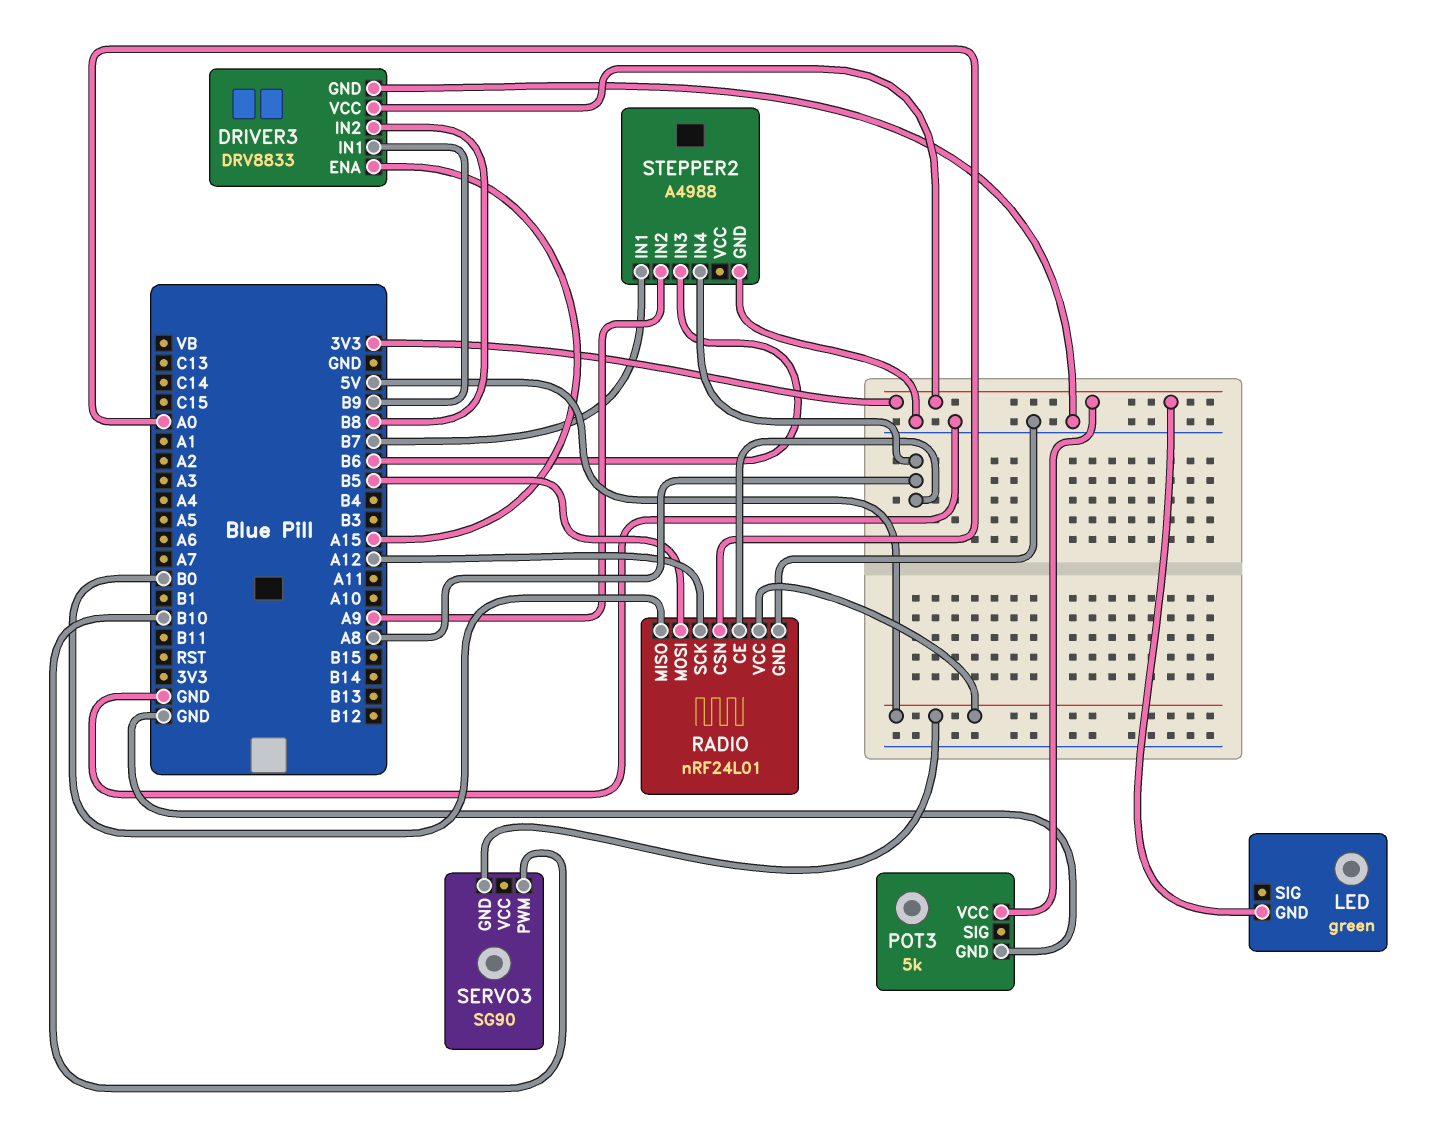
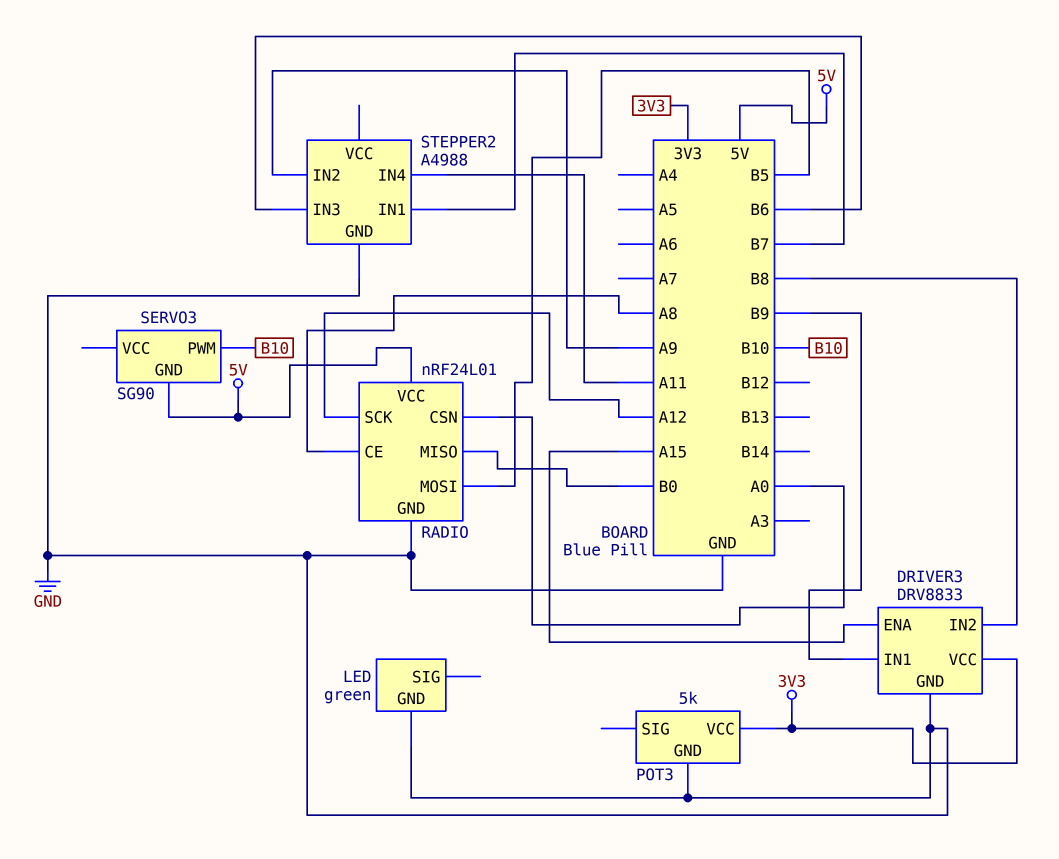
LED pin GND: 3V3 -> GND
STEPPER2 pin IN4: A8 -> A11

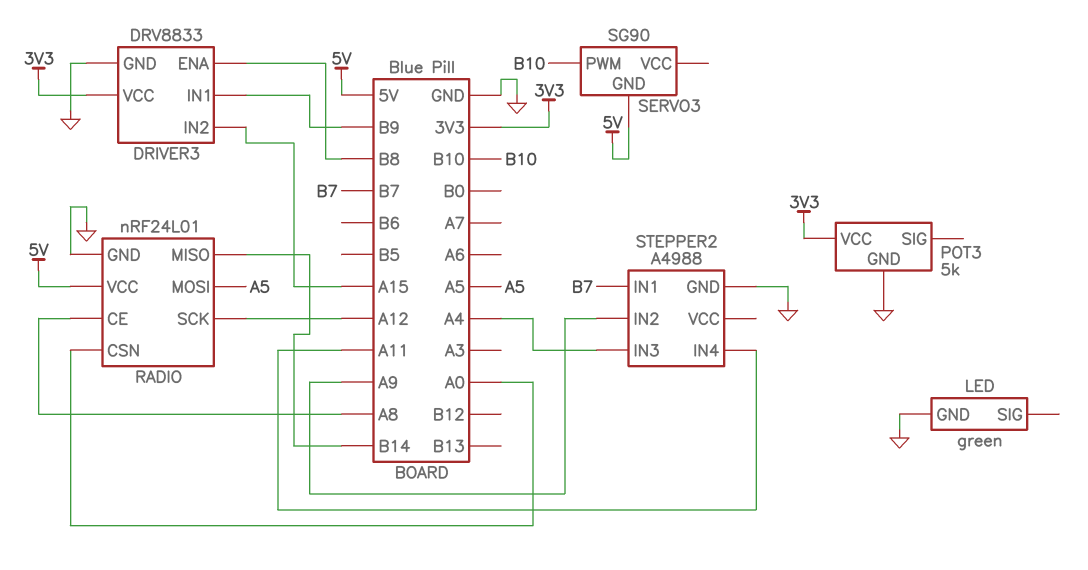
DRIVER3 pin ENA: A15 -> B8
DRIVER3 pin IN2: B8 -> A15
RADIO pin MISO: B0 -> B14
RADIO pin MOSI: B5 -> A5
STEPPER2 pin IN3: B6 -> A4

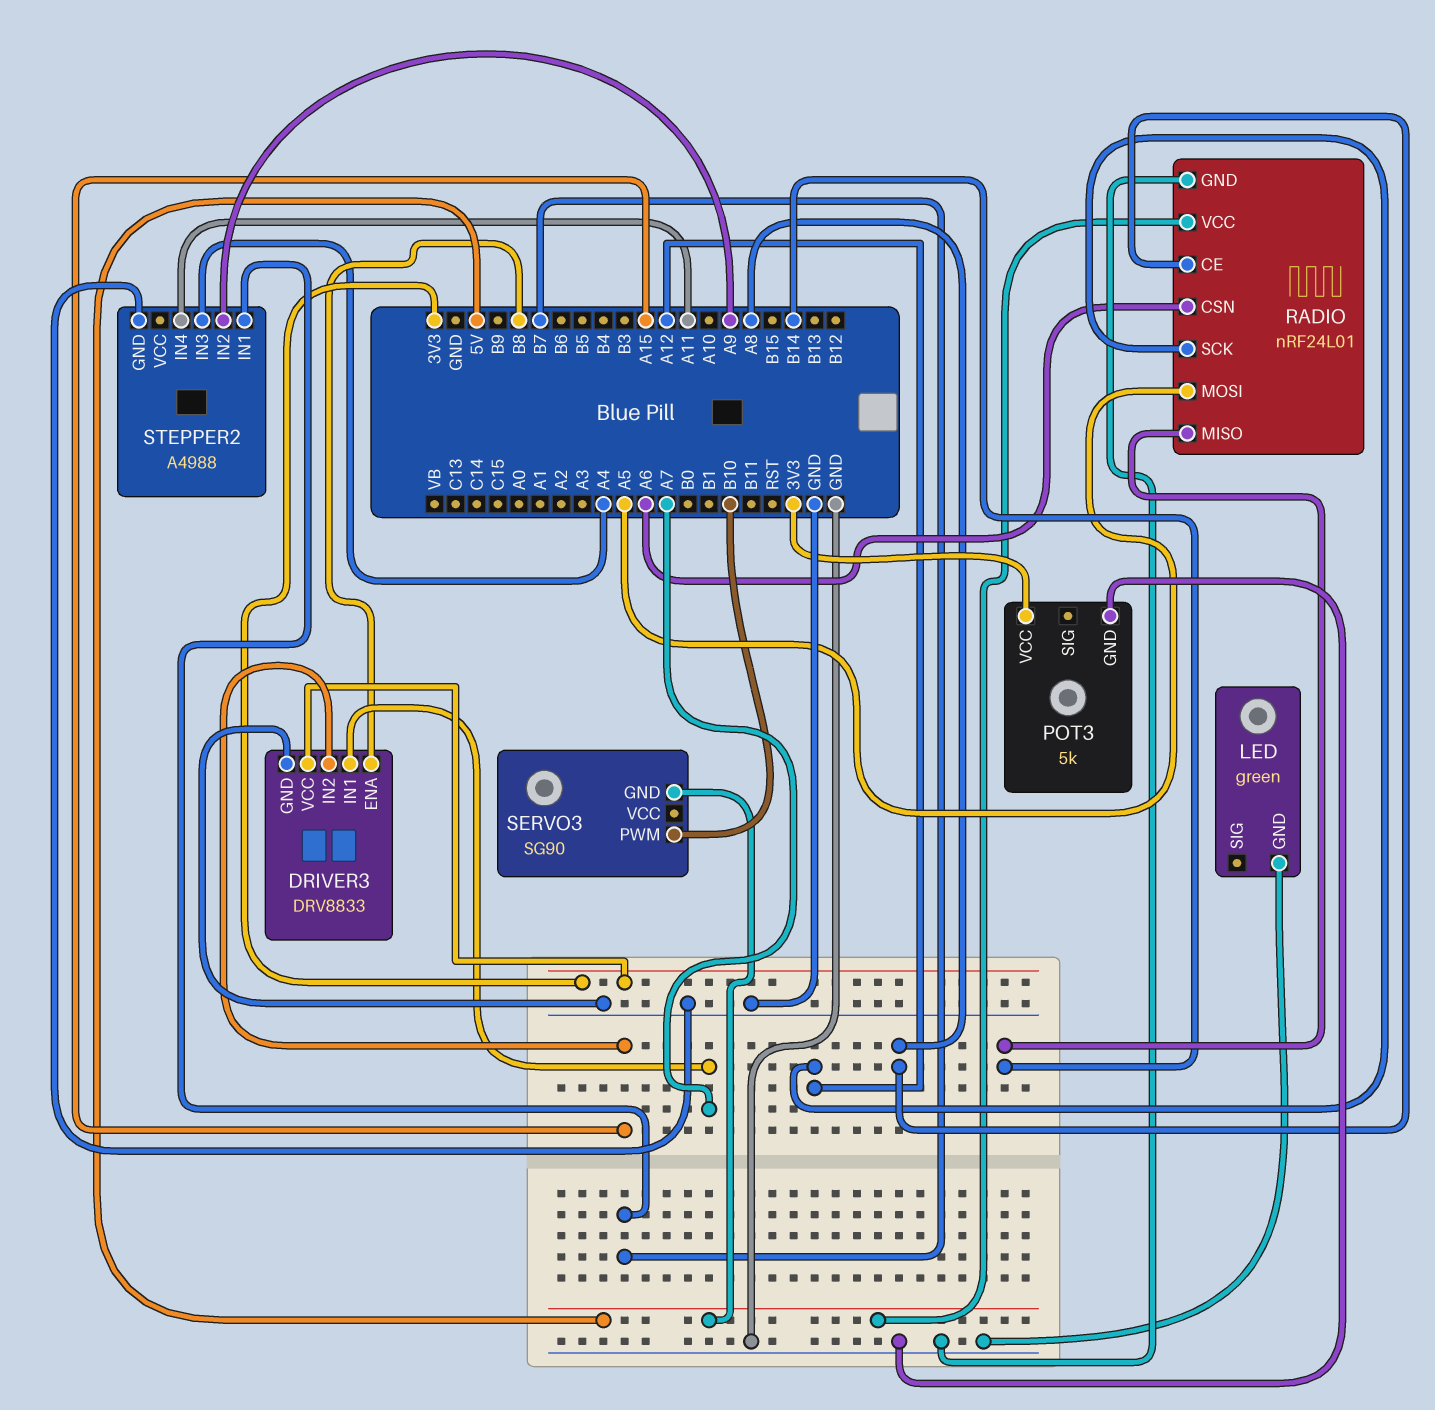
DRIVER3 pin IN1: B9 -> A7
RADIO pin CSN: A0 -> A6

